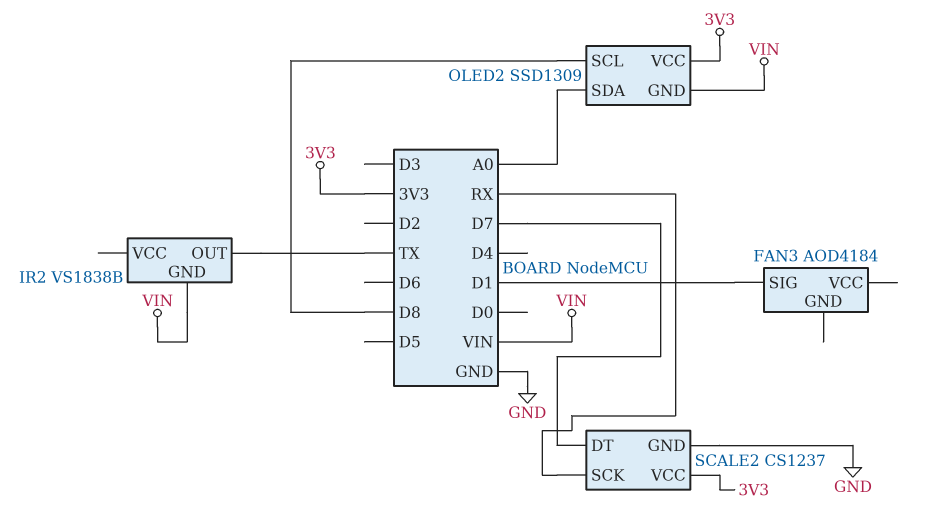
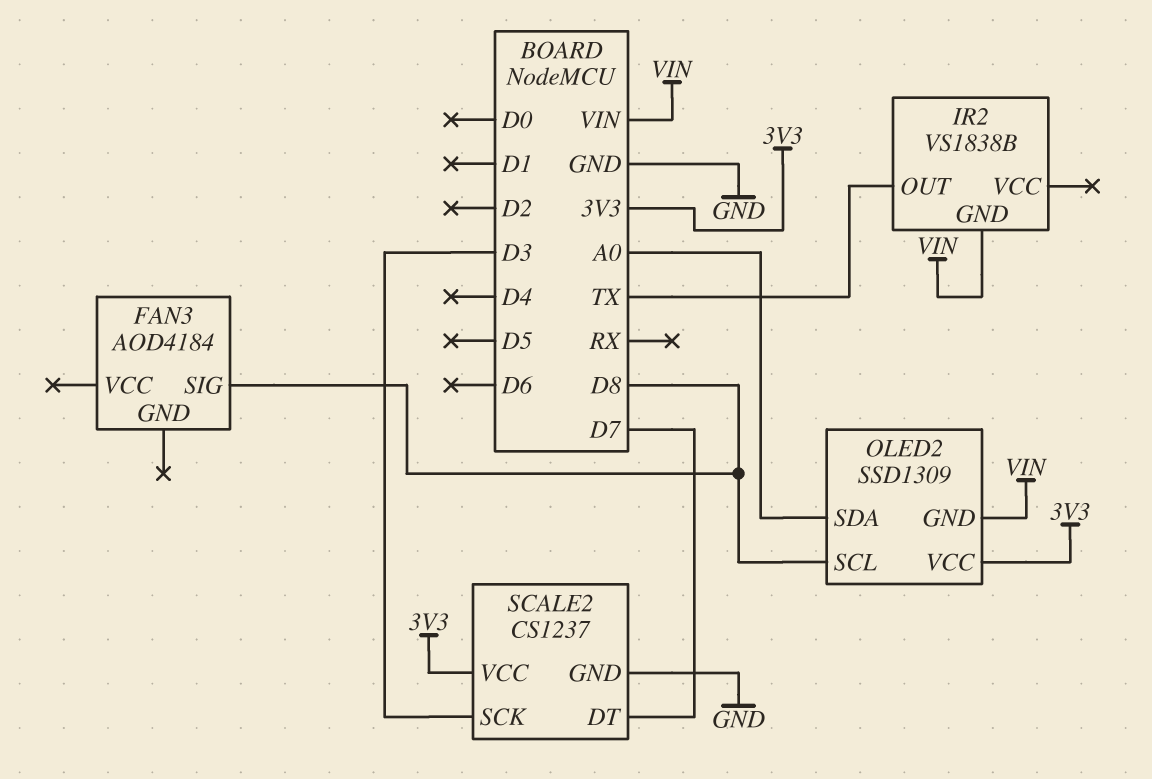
FAN3 pin SIG: D1 -> D8
SCALE2 pin SCK: RX -> D3

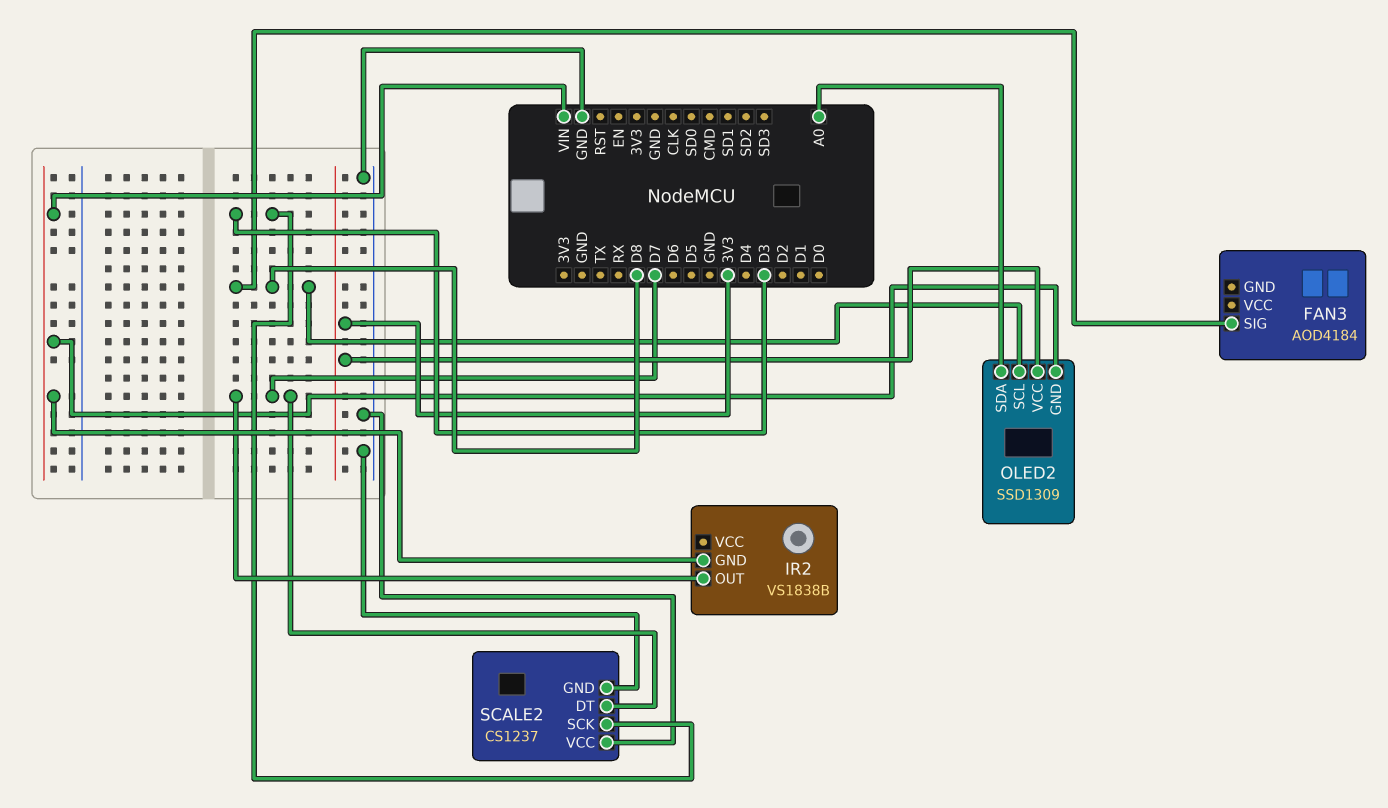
IR2 pin OUT: TX -> D7
SCALE2 pin VCC: 3V3 -> GND

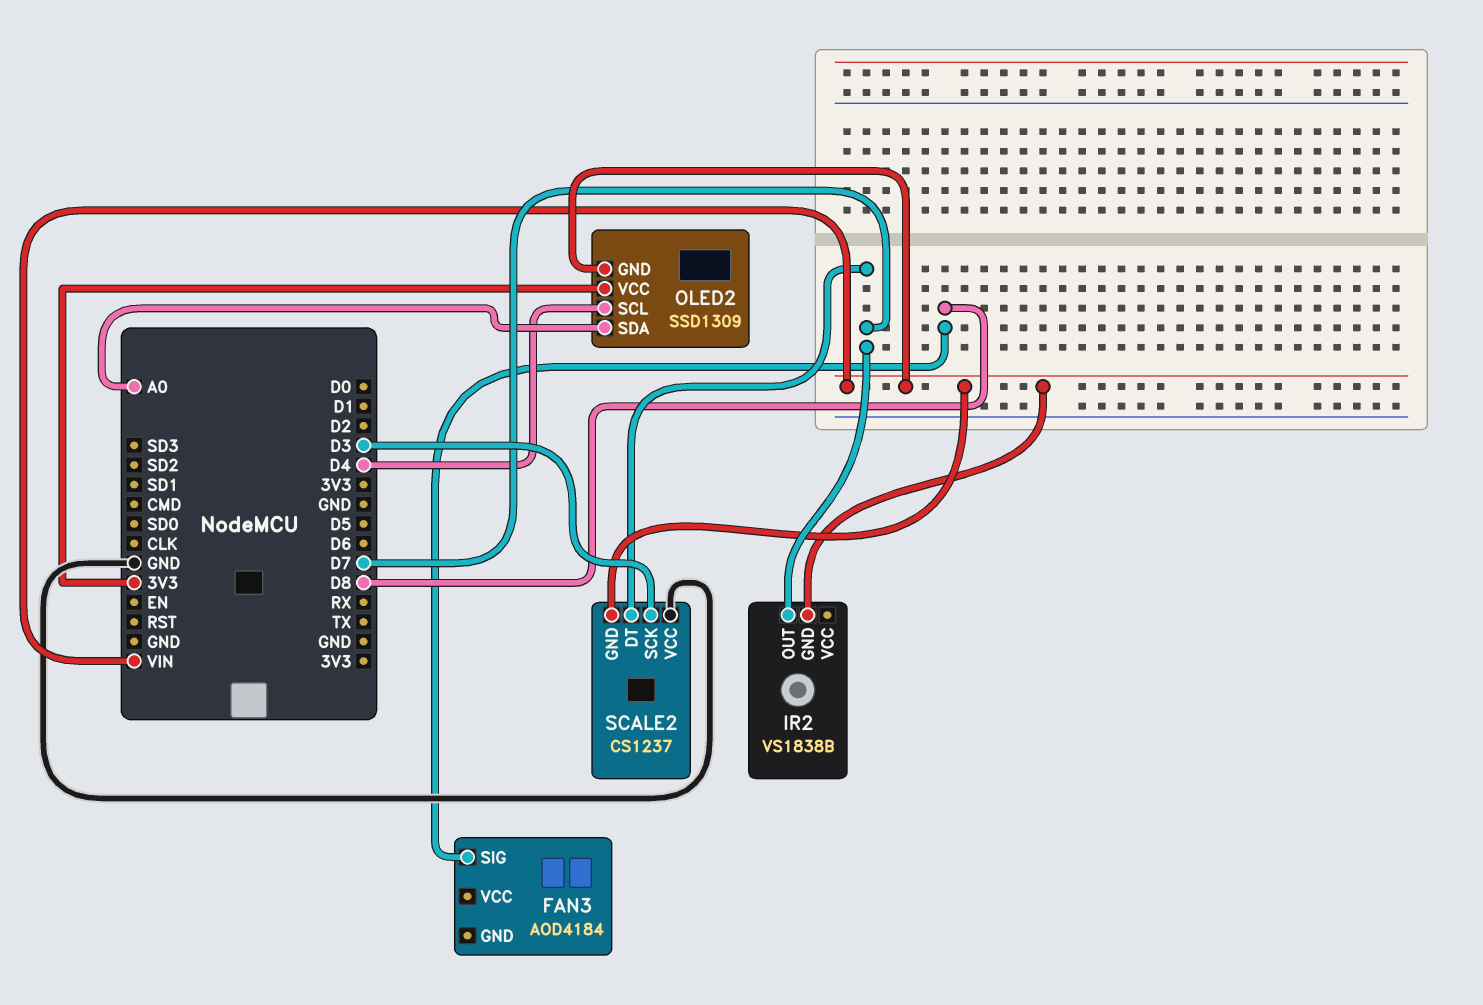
OLED2 pin SCL: D8 -> D4
SCALE2 pin GND: GND -> VIN

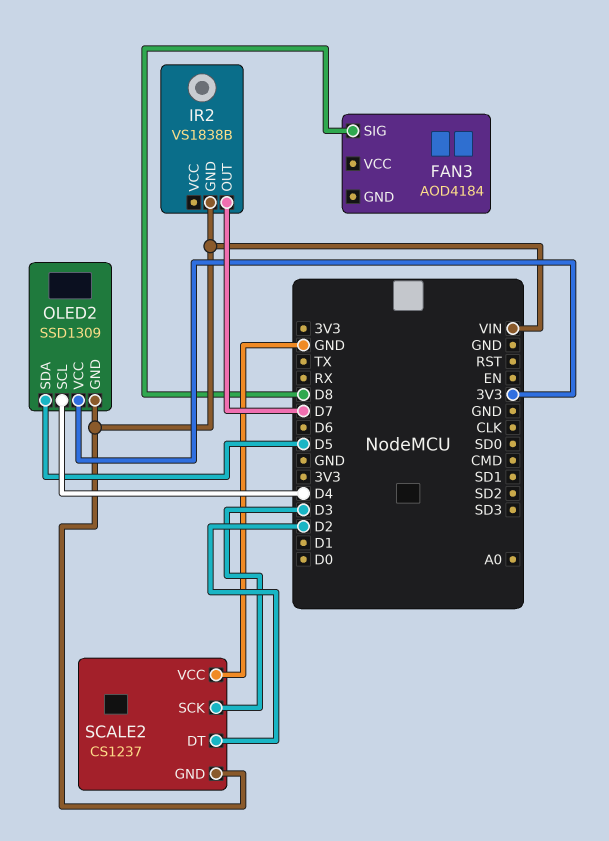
OLED2 pin SDA: A0 -> D5
SCALE2 pin DT: D7 -> D2

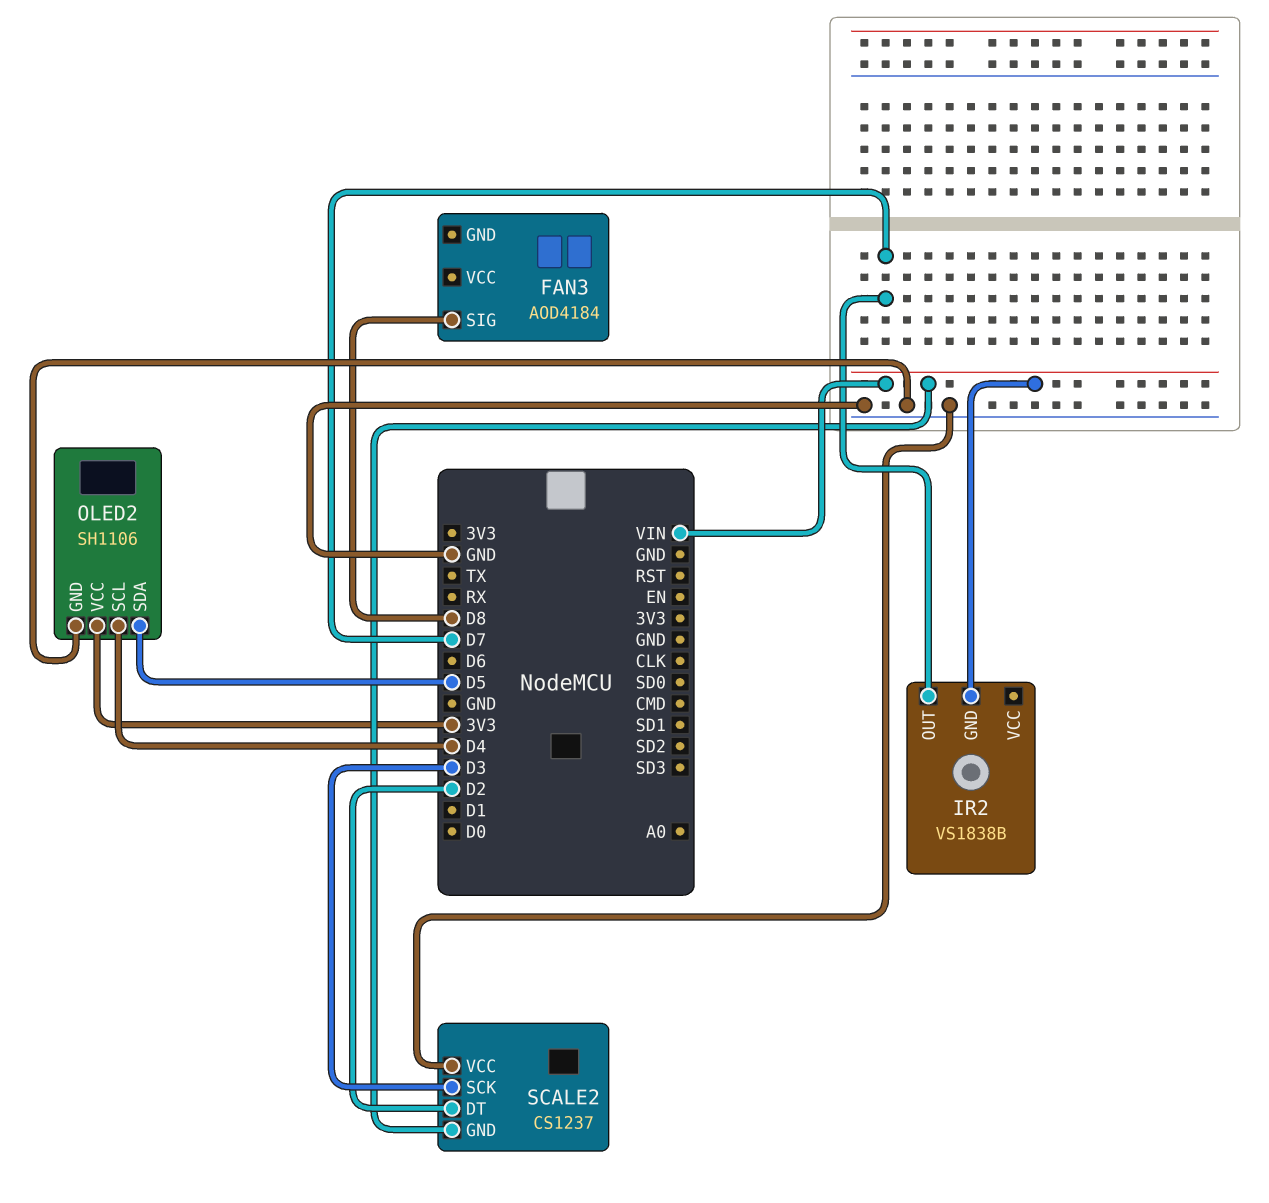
OLED2: SSD1309 -> SH1106
OLED2 pin GND: VIN -> GND

